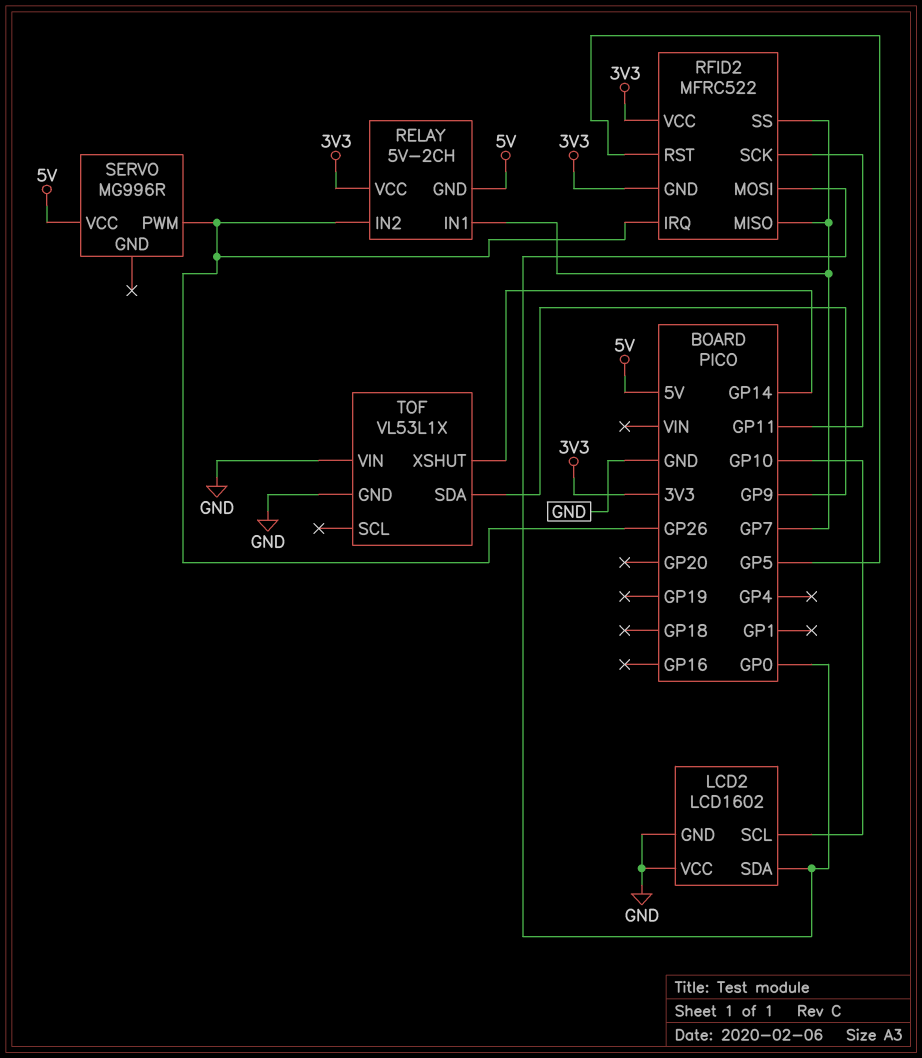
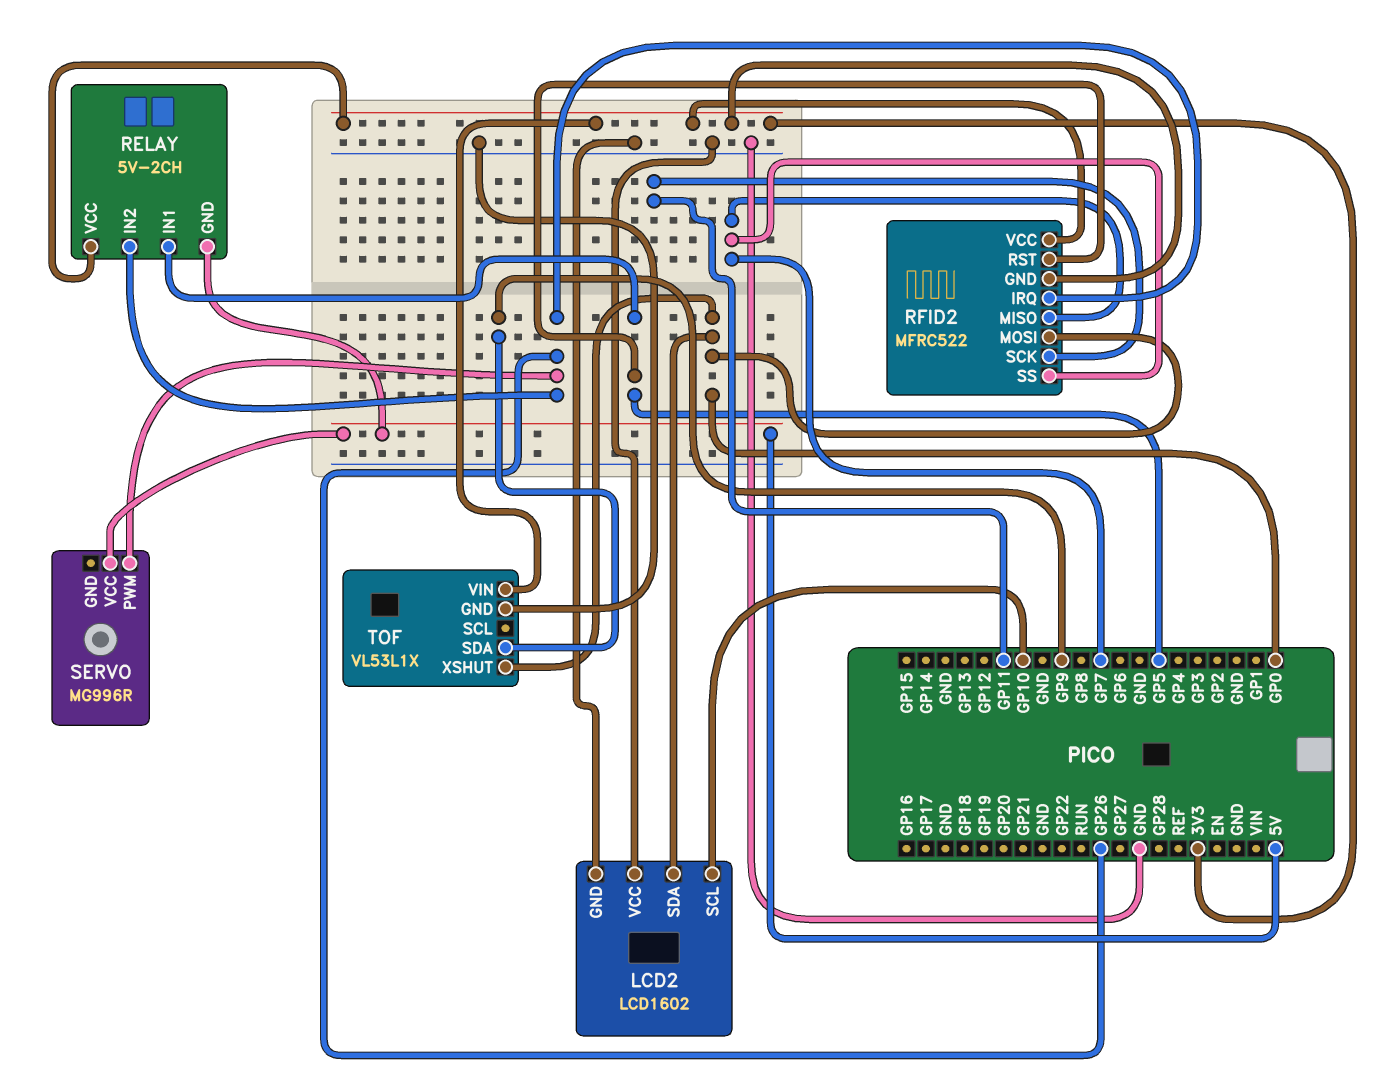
RELAY pin IN1: GP7 -> GP5
TOF pin VIN: GND -> 3V3
TOF pin XSHUT: GP14 -> GP0

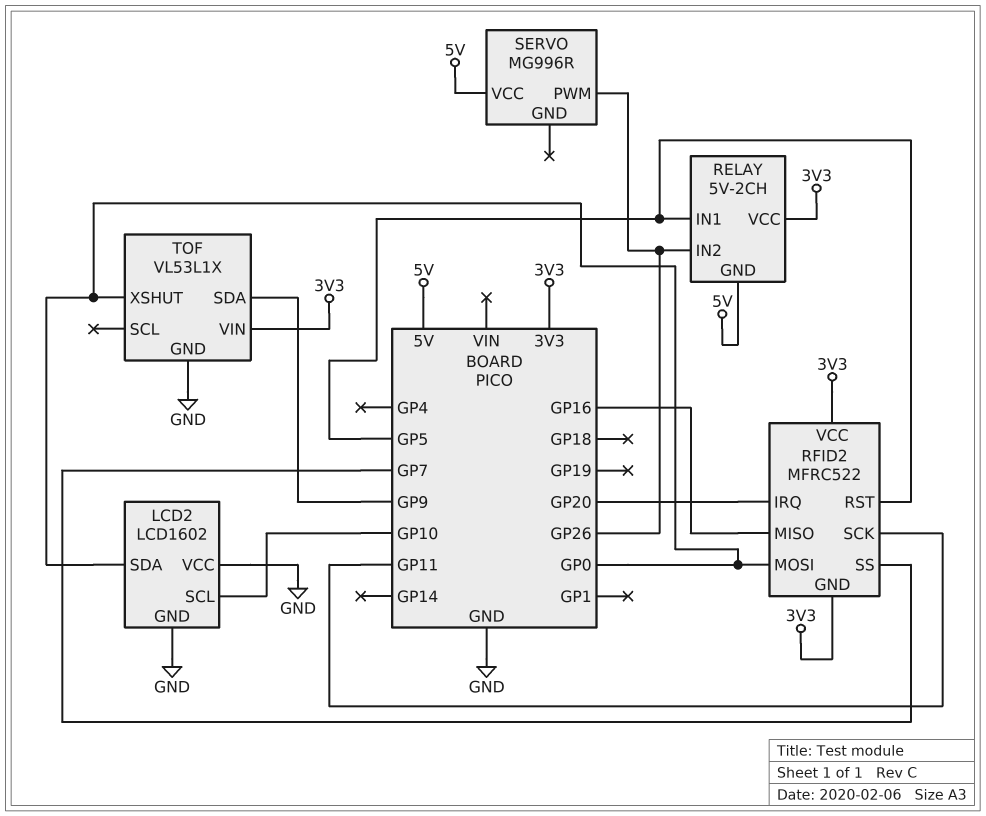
RFID2 pin IRQ: GP26 -> GP20
RFID2 pin MISO: GP7 -> GP16

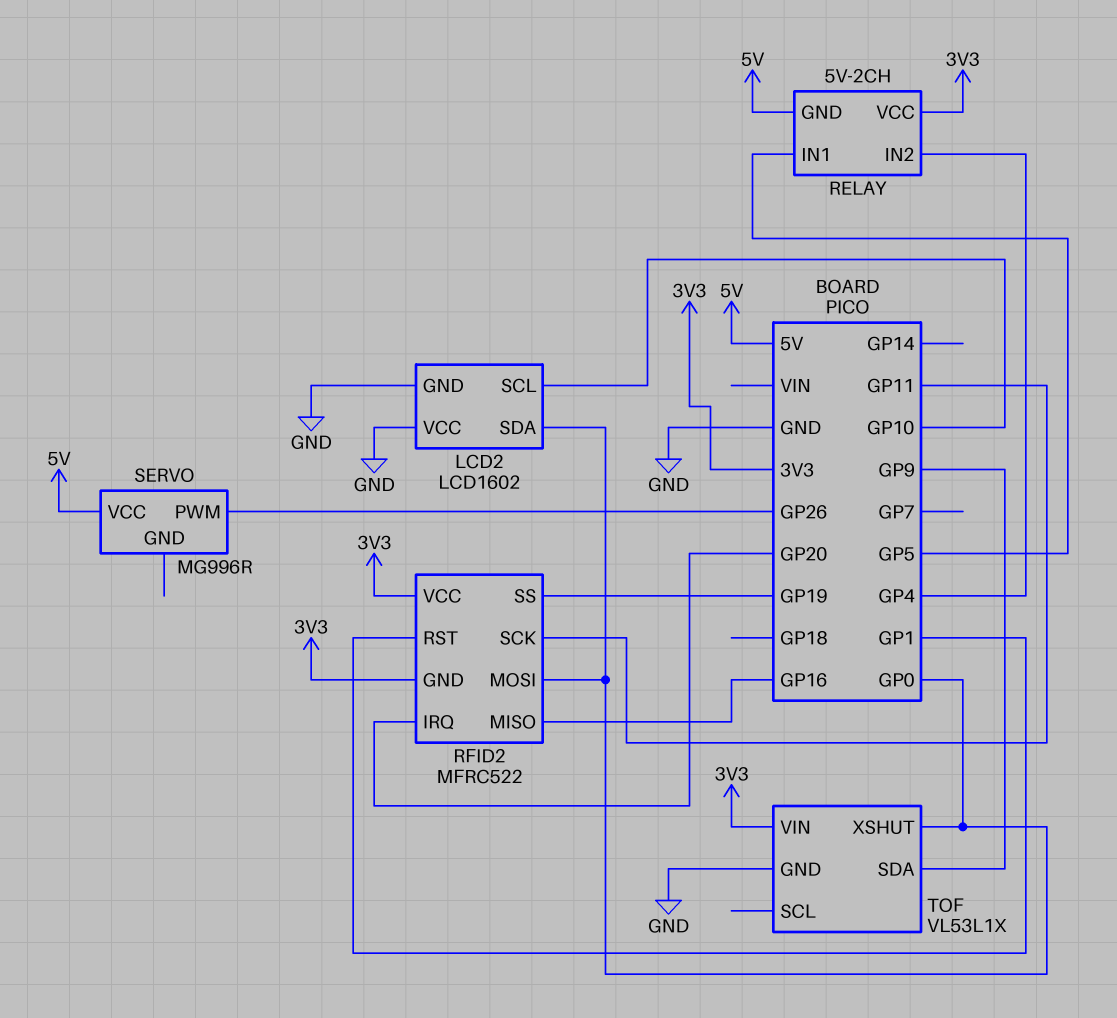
RELAY pin IN2: GP26 -> GP4
RFID2 pin RST: GP5 -> GP1
RFID2 pin SS: GP7 -> GP19

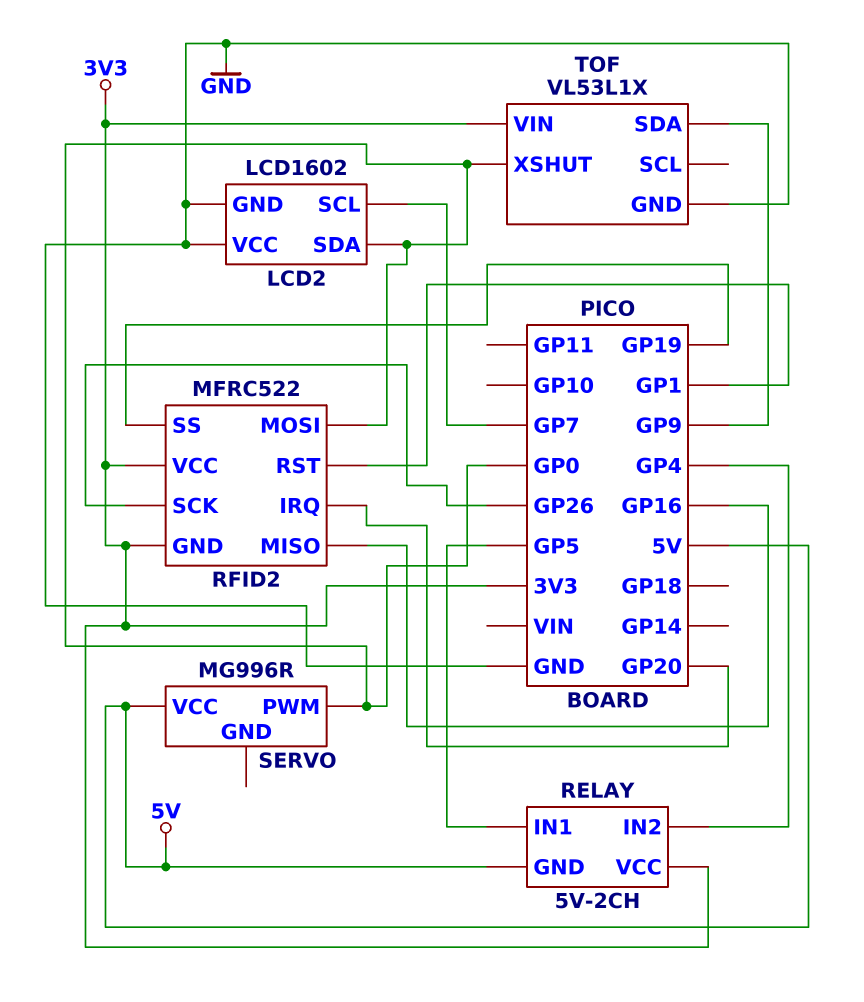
LCD2 pin SCL: GP10 -> GP7
RFID2 pin SCK: GP11 -> GP26
SERVO pin PWM: GP26 -> GP0

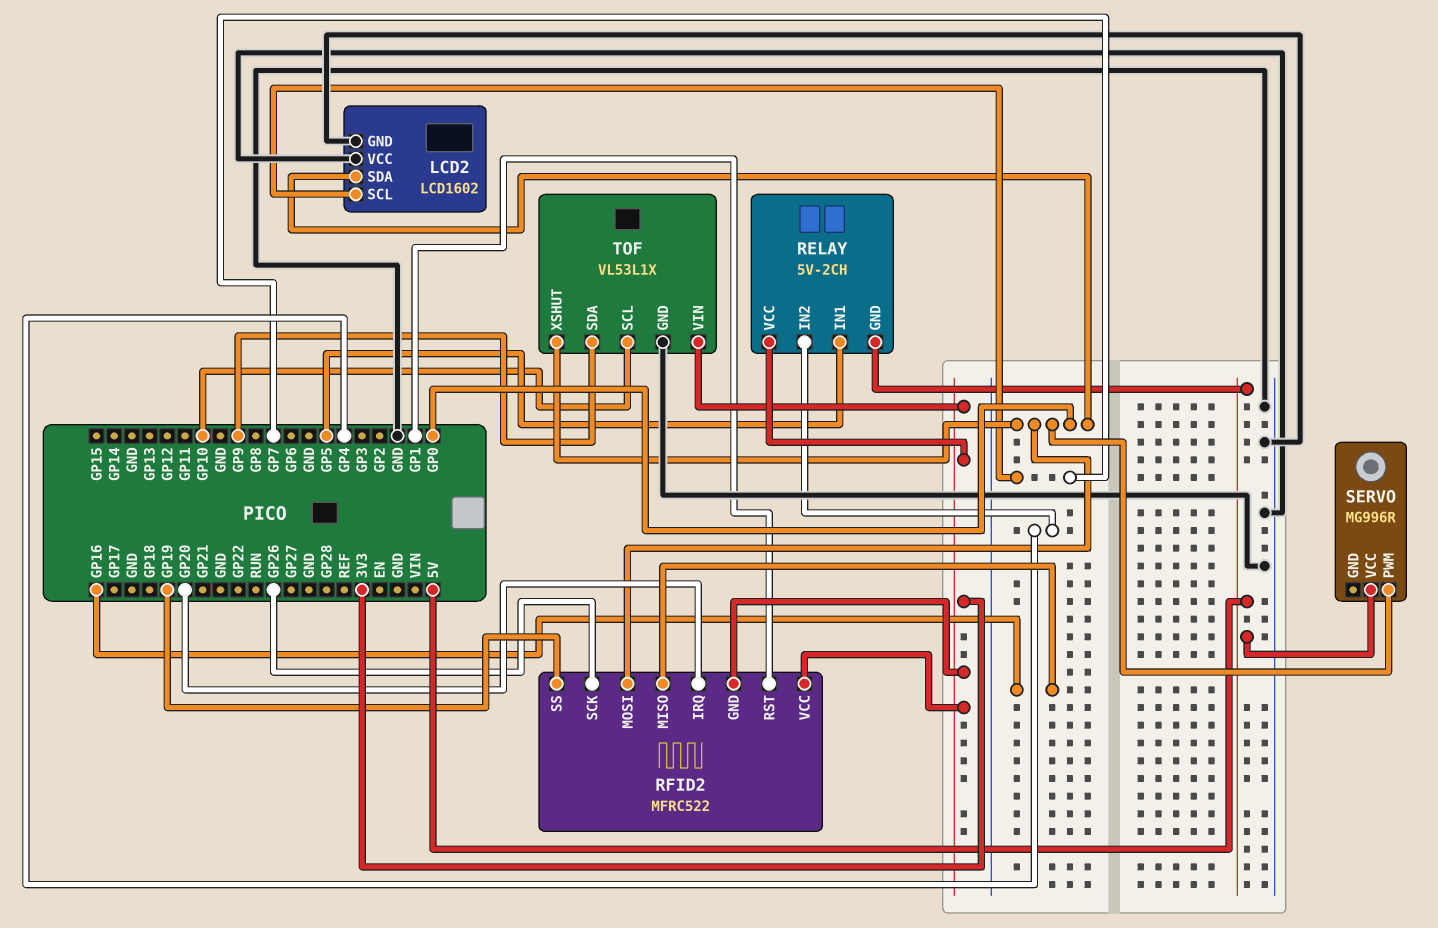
TOF pin SCL: none -> GP10

